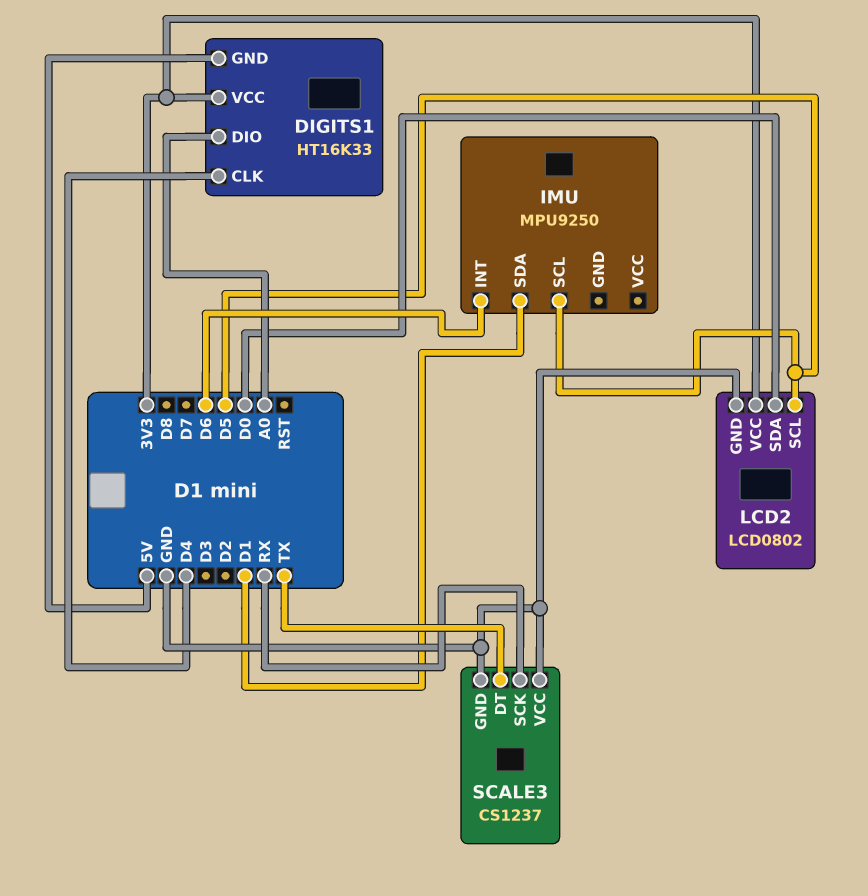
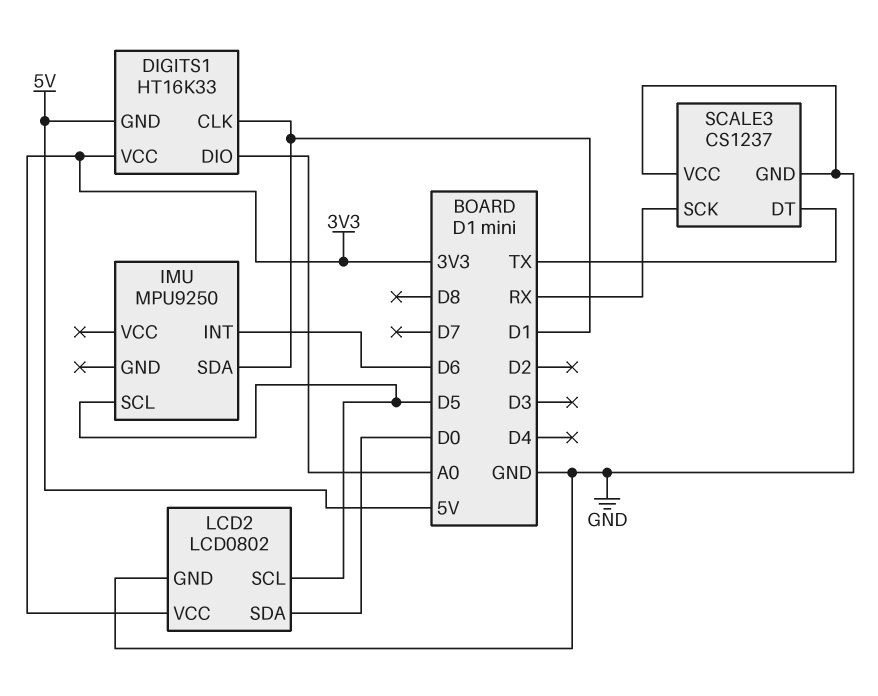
DIGITS1 pin CLK: D4 -> D1

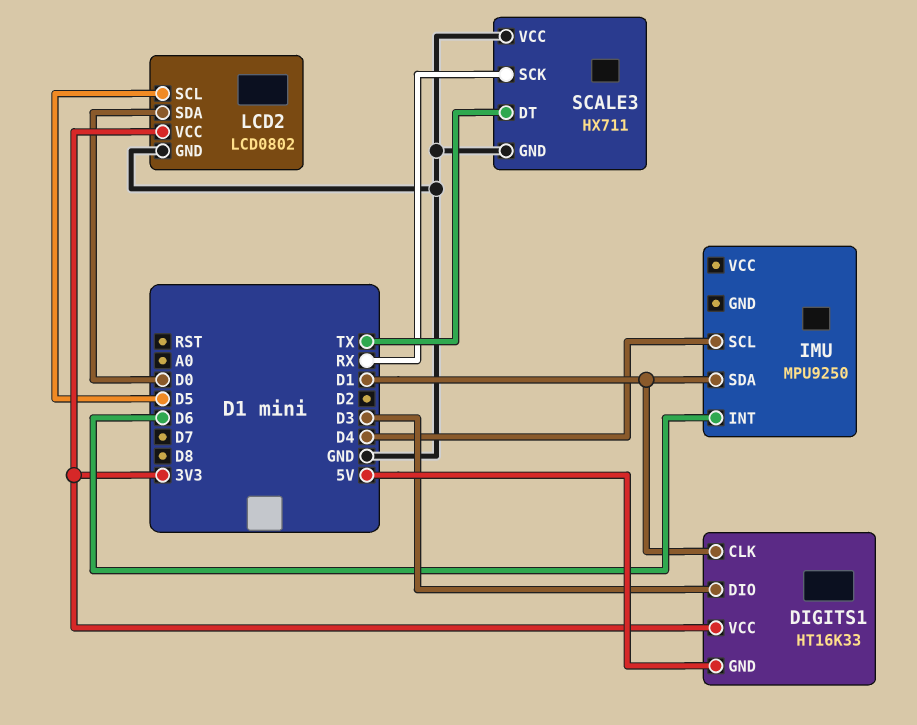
DIGITS1 pin DIO: A0 -> D3
IMU pin SCL: D5 -> D4
SCALE3: CS1237 -> HX711

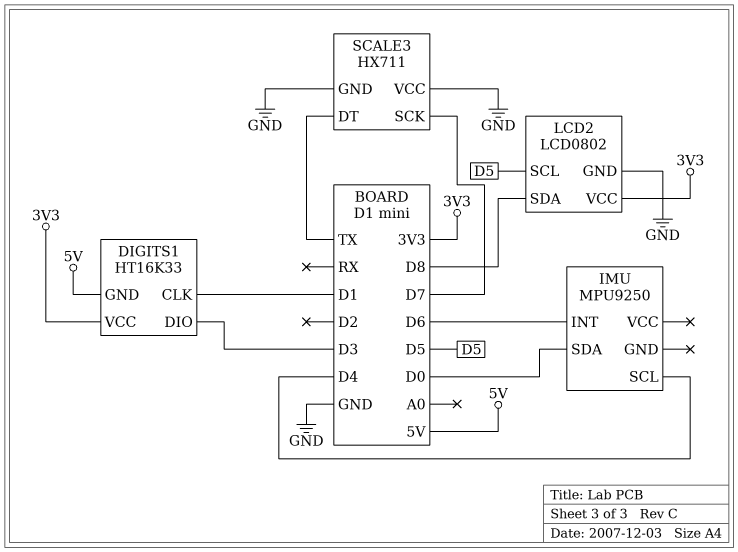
IMU pin SDA: D1 -> D0
LCD2 pin SDA: D0 -> D8
SCALE3 pin SCK: RX -> D7

